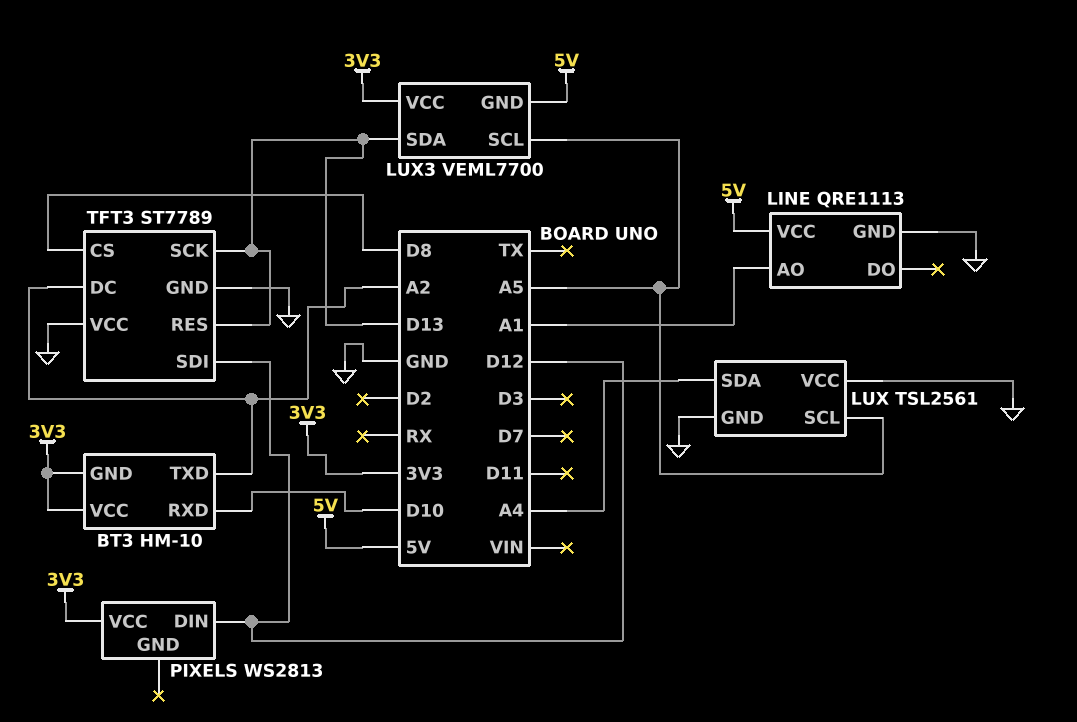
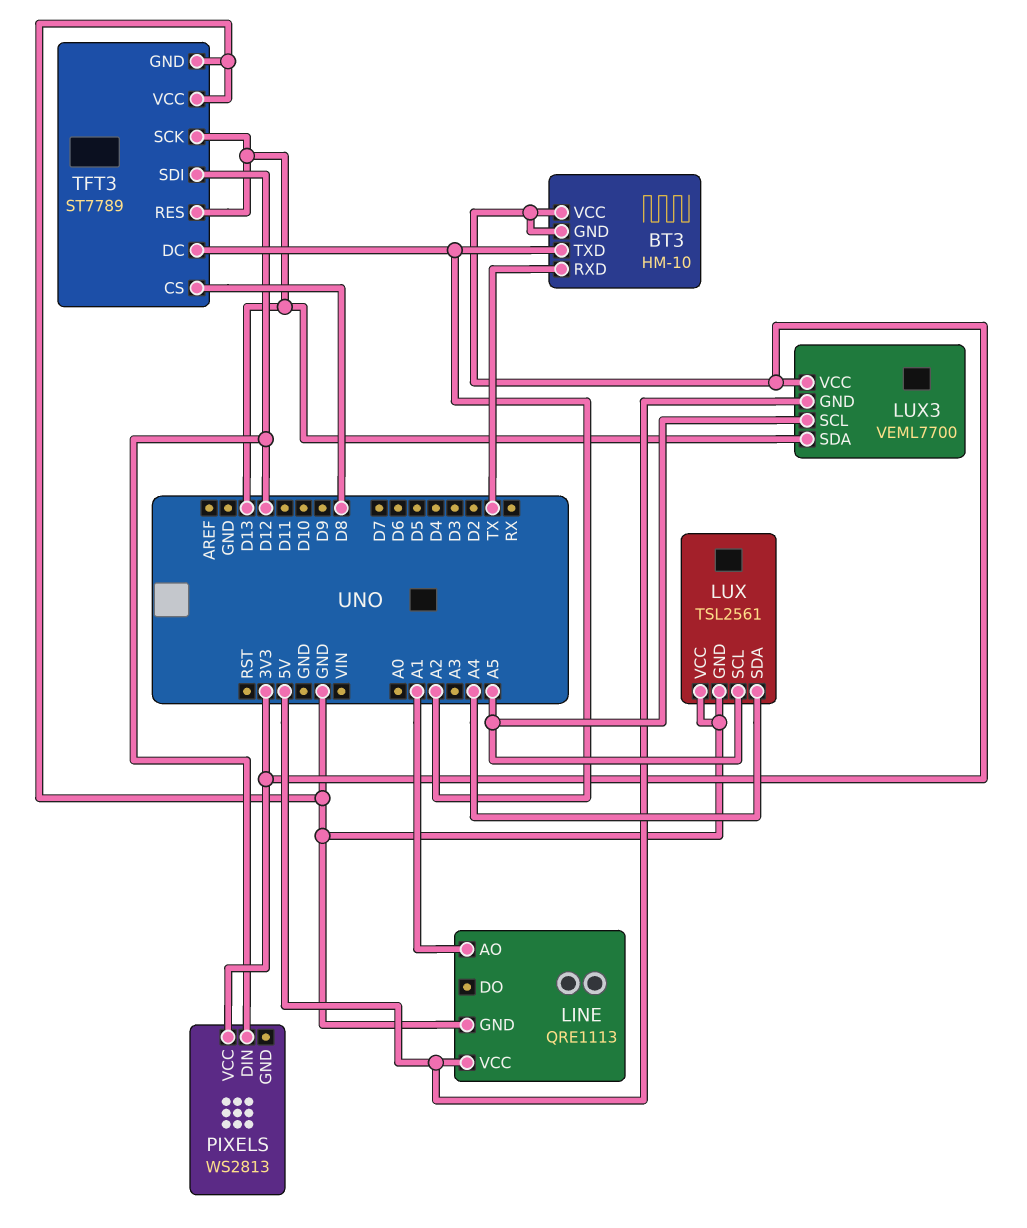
BT3 pin RXD: D10 -> TX

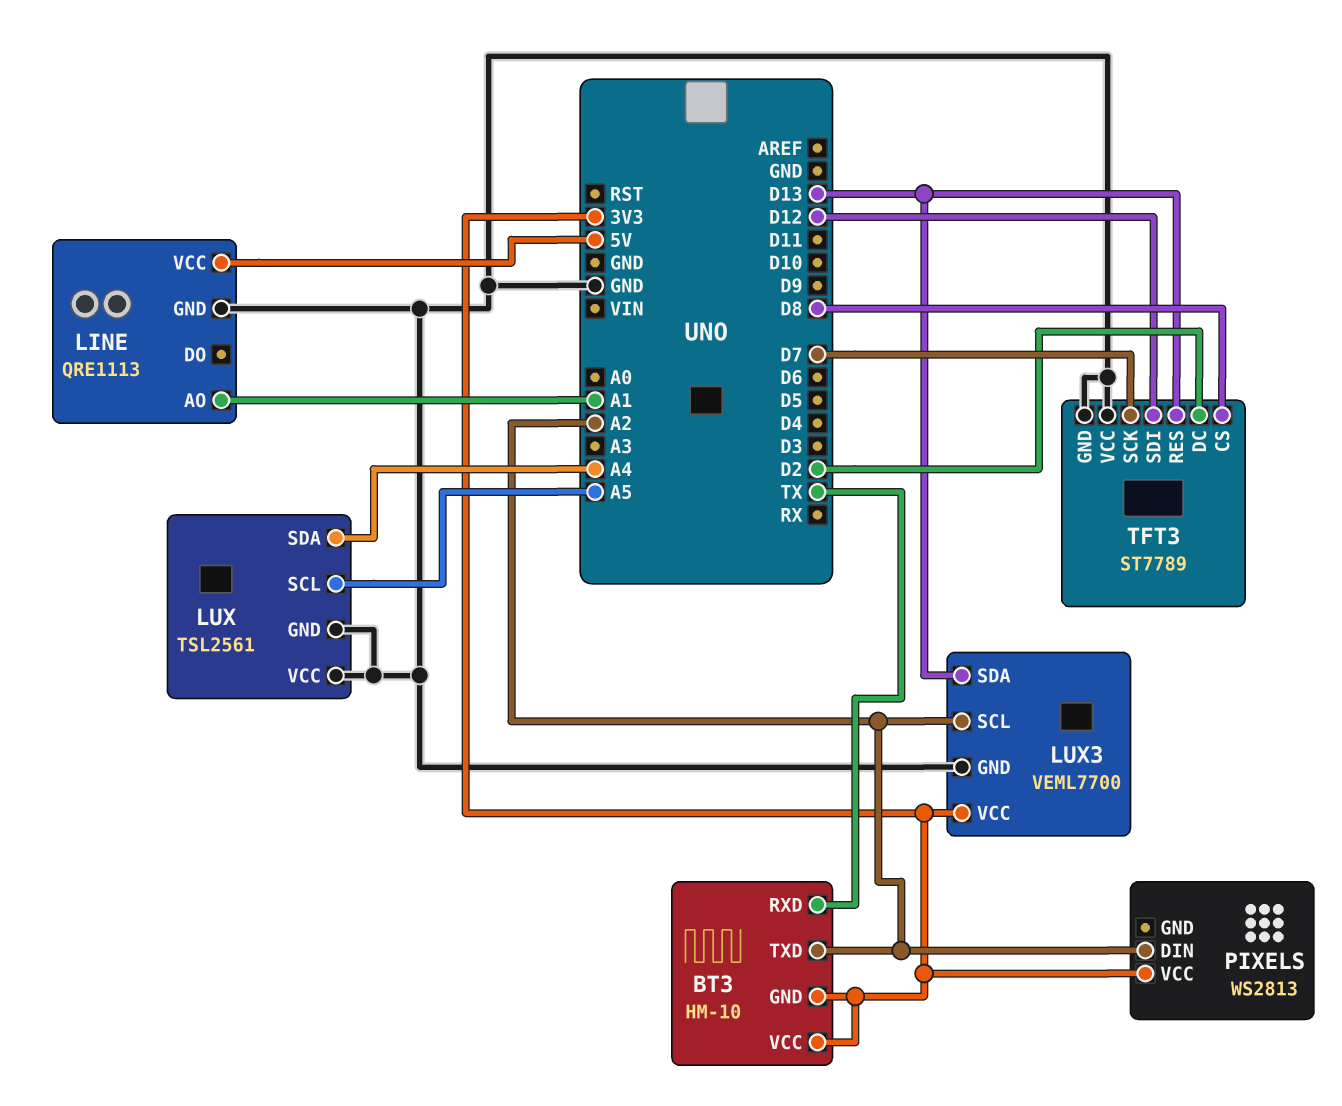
LUX3 pin GND: 5V -> GND
LUX3 pin SCL: A5 -> A2
PIXELS pin DIN: D12 -> A2
TFT3 pin DC: A2 -> D2
TFT3 pin SCK: D13 -> D7

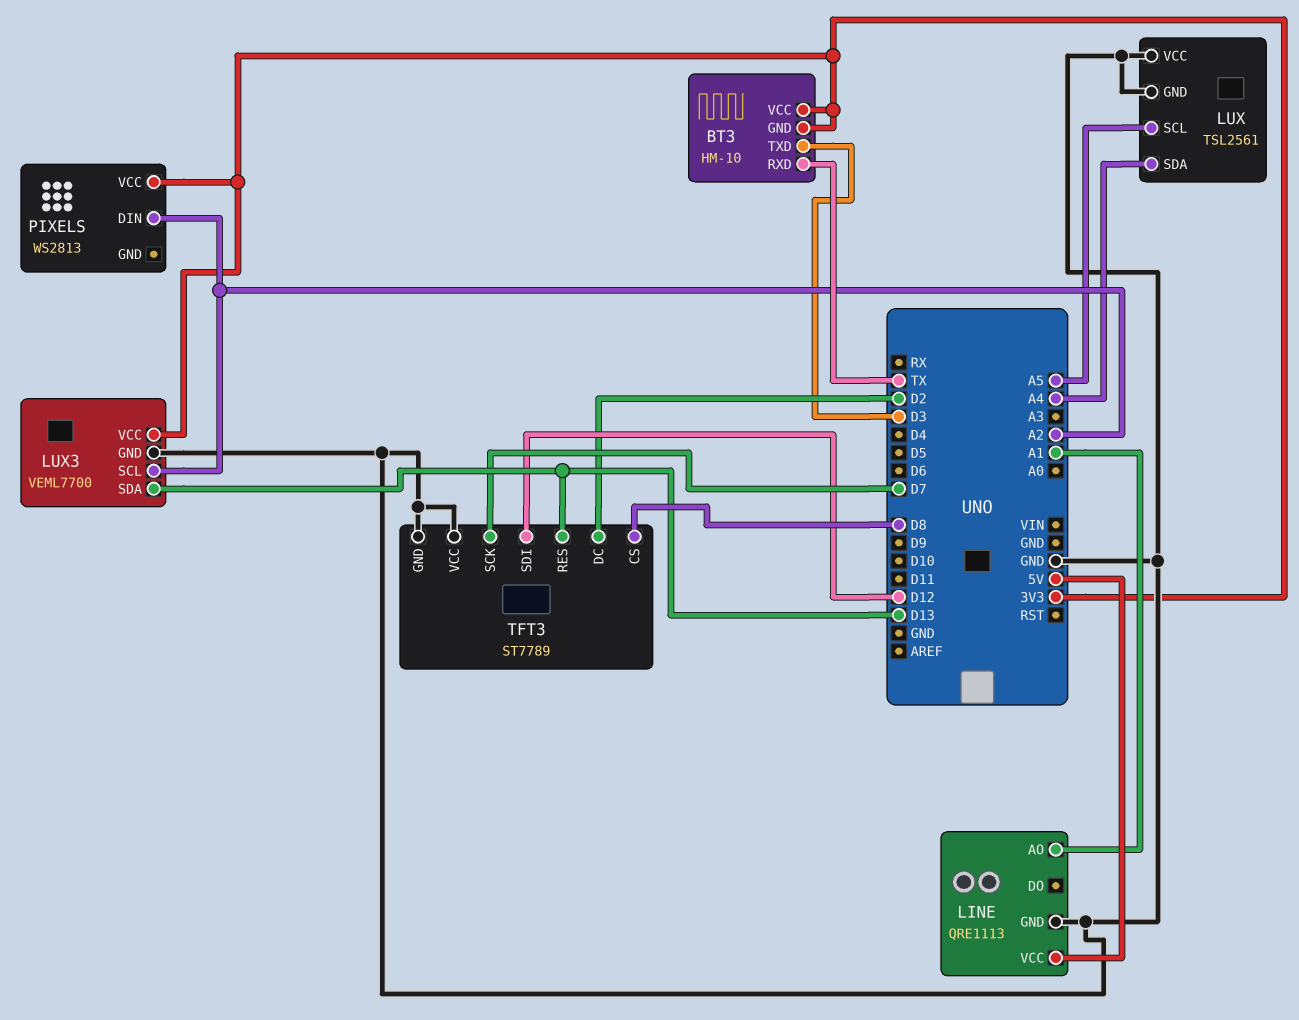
BT3 pin TXD: A2 -> D3

